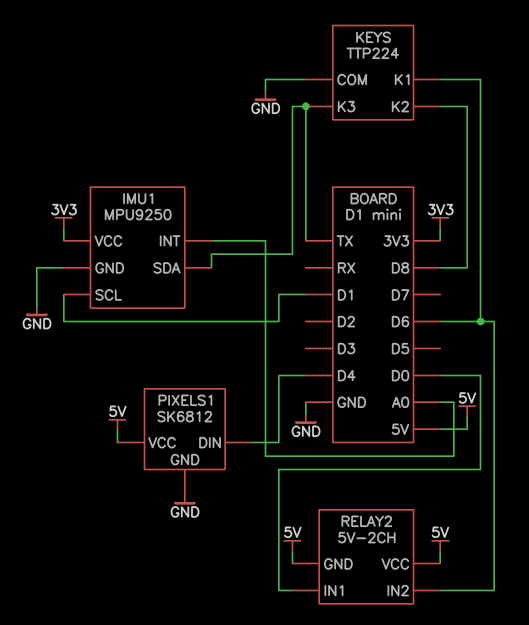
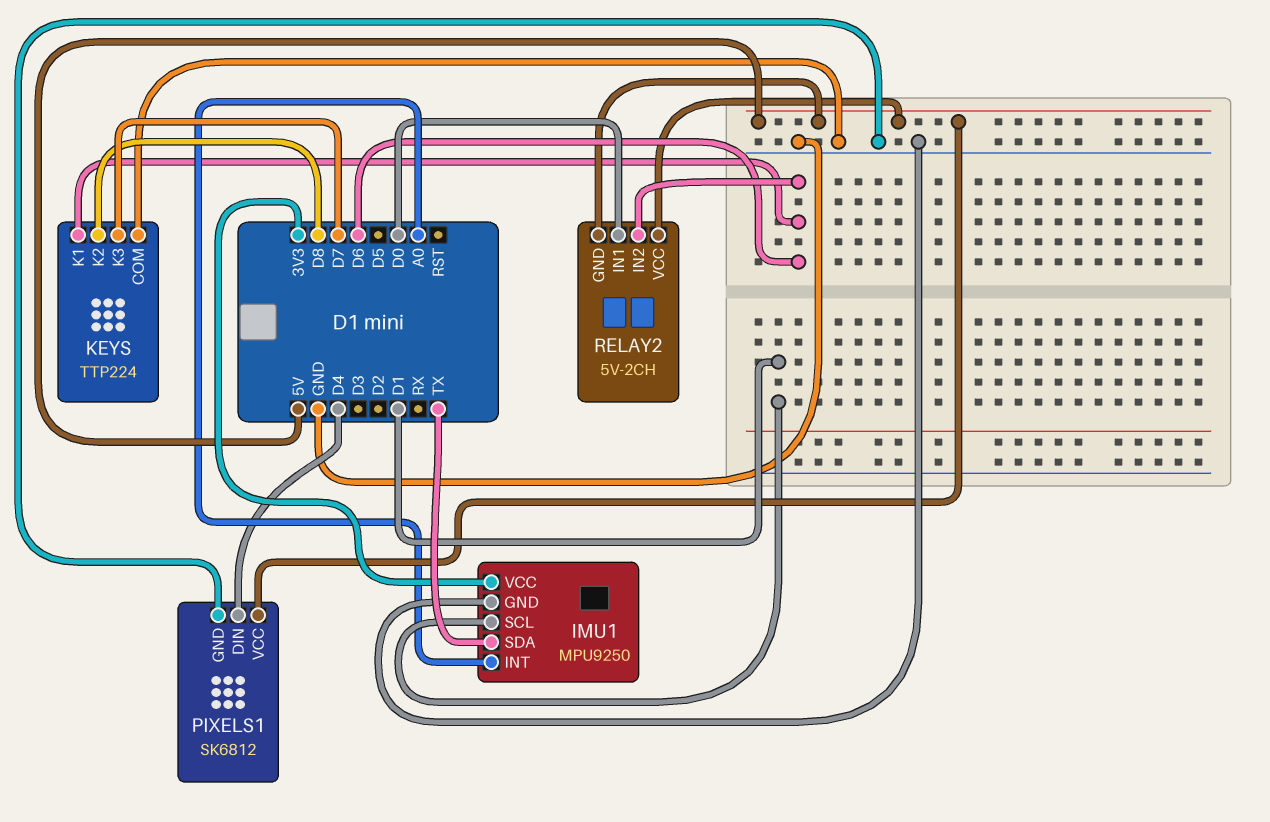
KEYS pin K3: TX -> D7

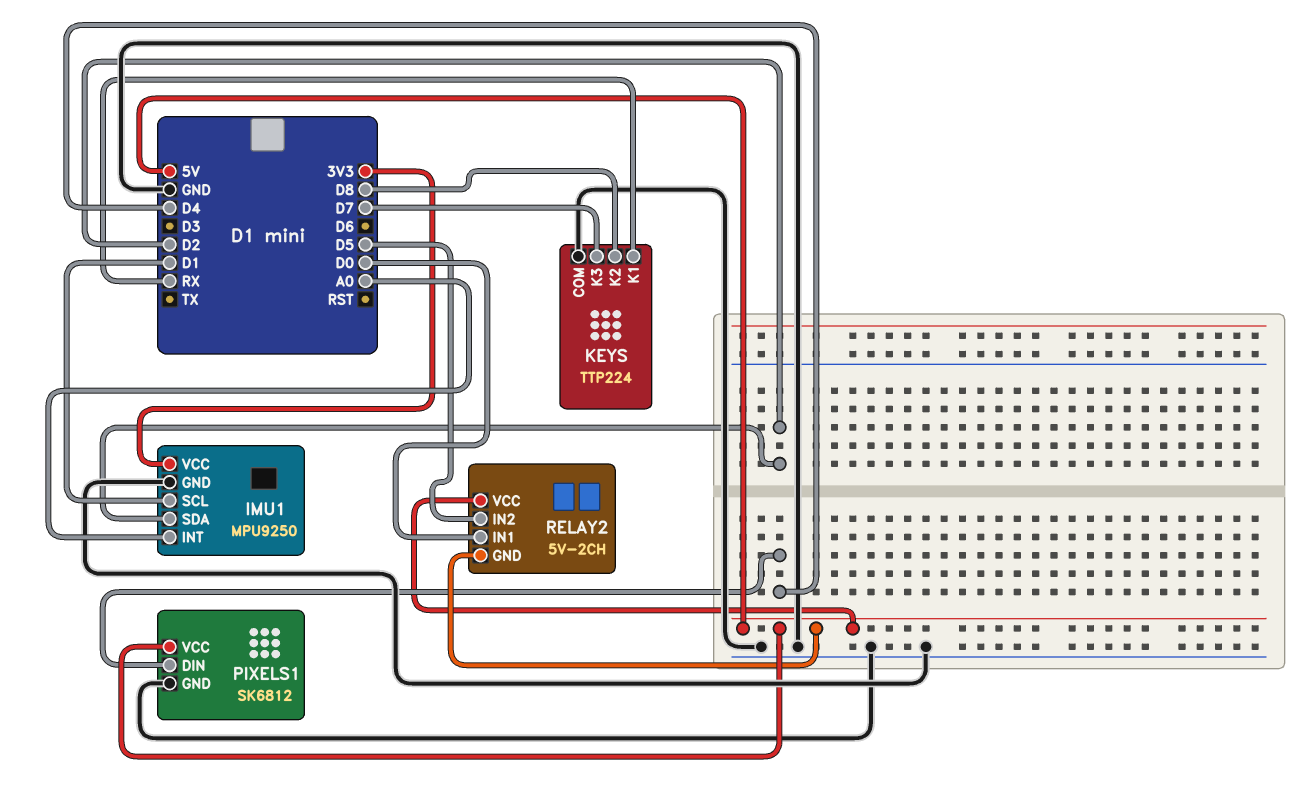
IMU1 pin SDA: TX -> D2
KEYS pin K1: D6 -> RX
RELAY2 pin IN2: D6 -> D5

